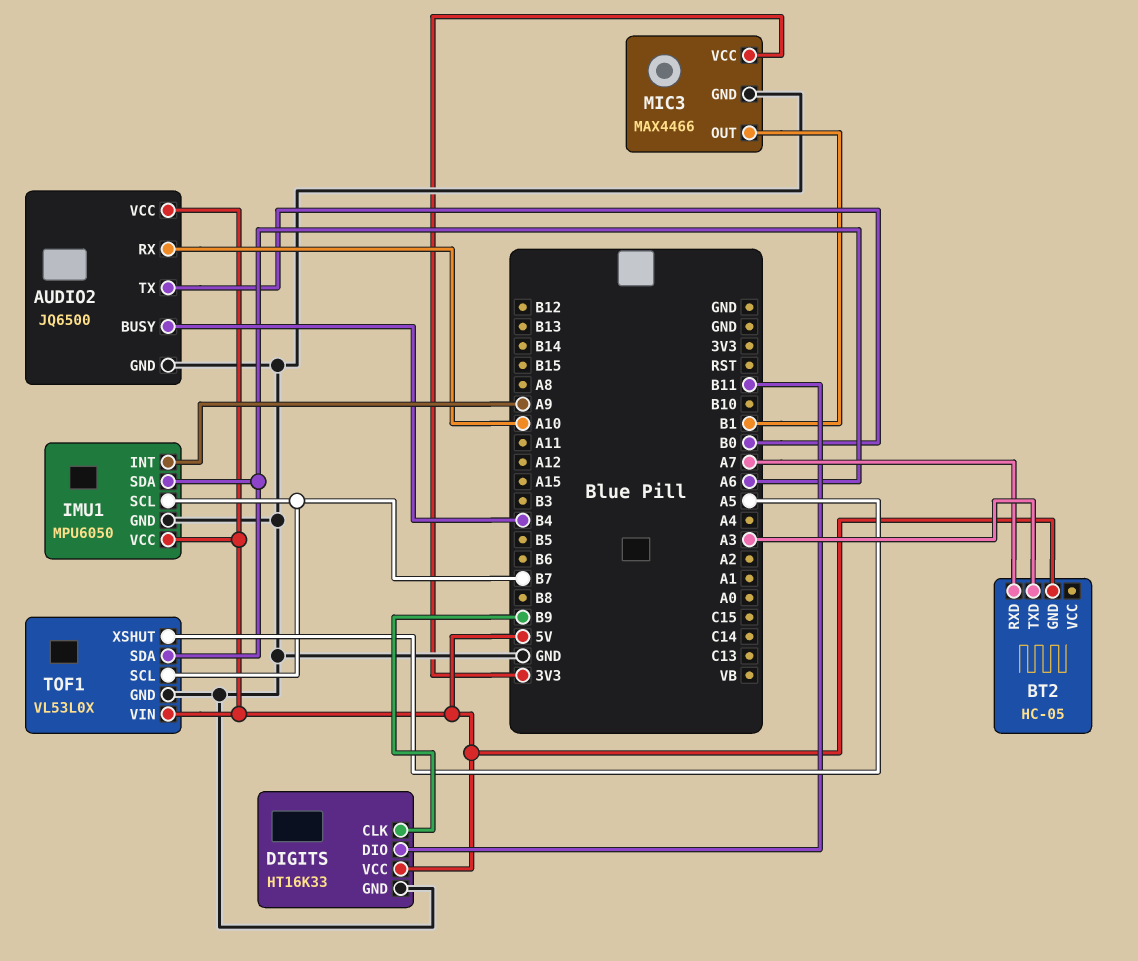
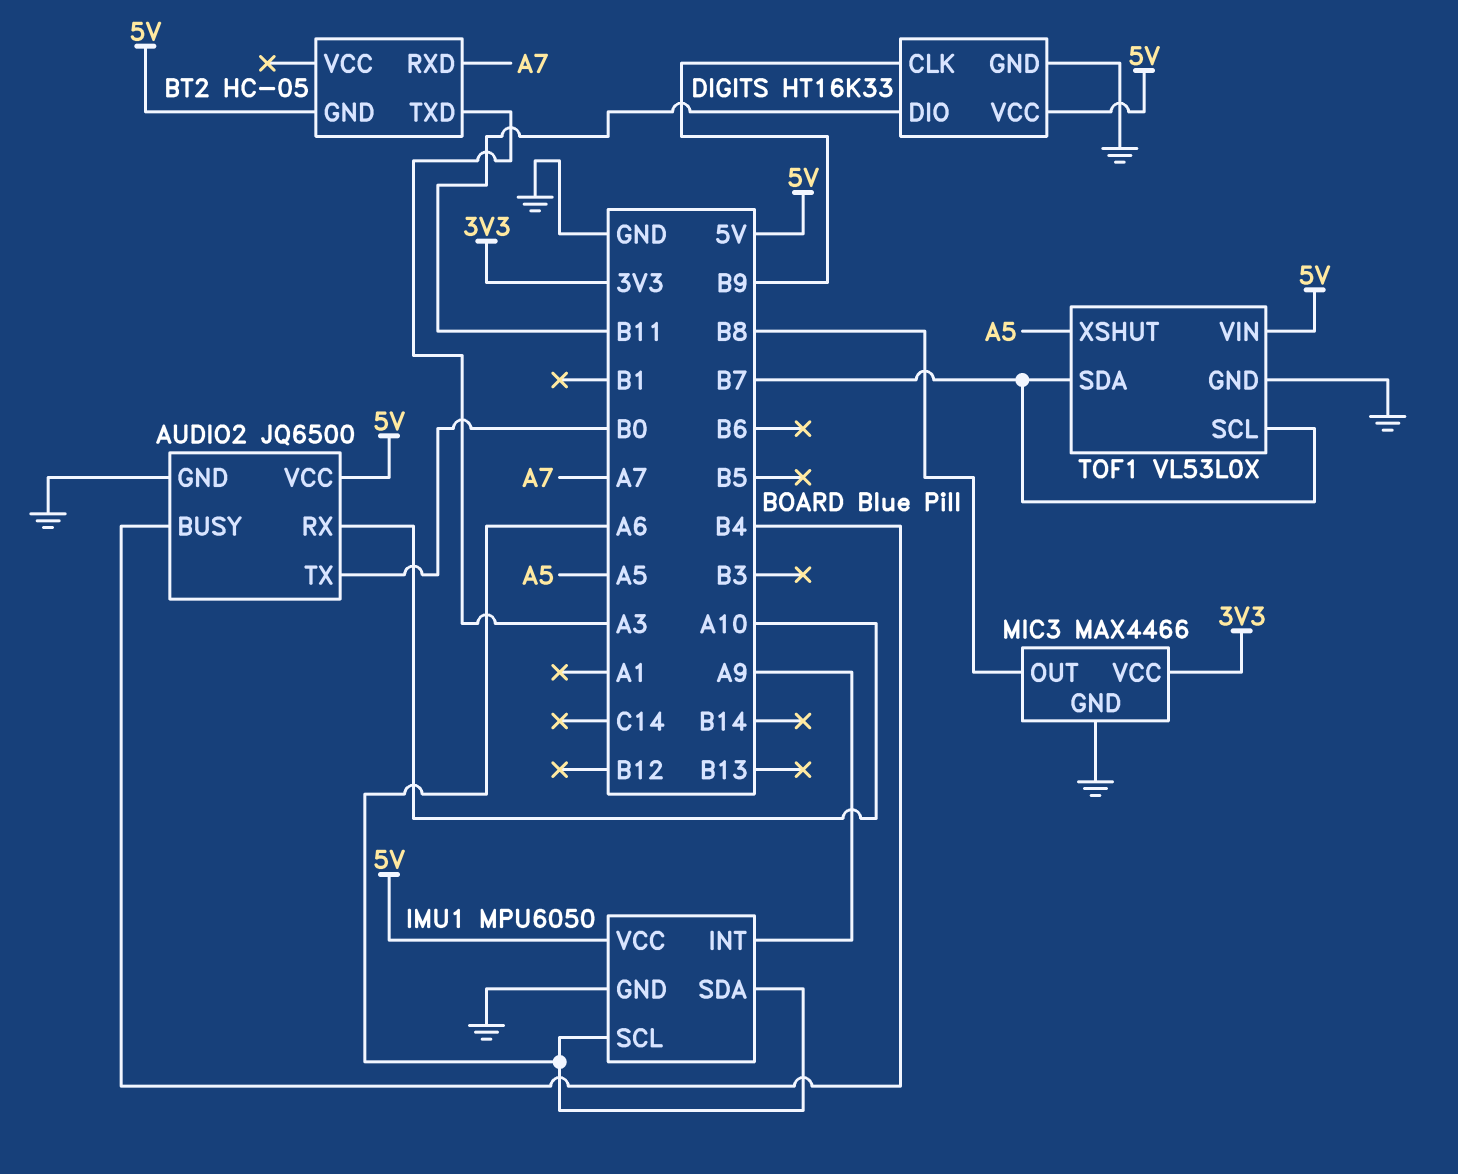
IMU1 pin SCL: B7 -> A6
MIC3 pin OUT: B1 -> B8
TOF1 pin SDA: A6 -> B7

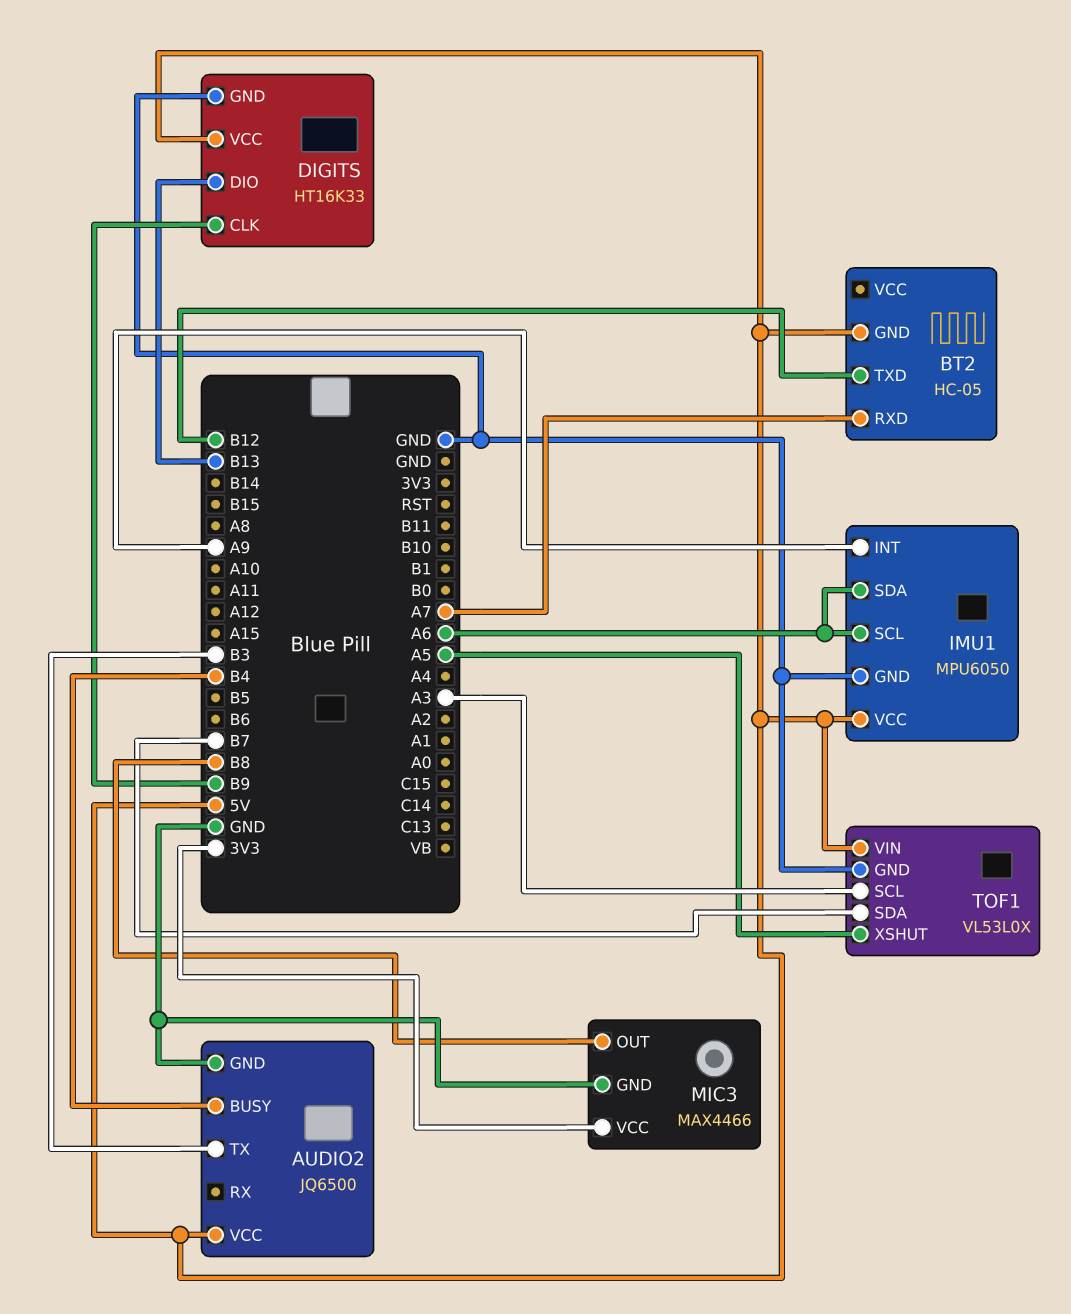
AUDIO2 pin RX: A10 -> none
AUDIO2 pin TX: B0 -> B3
BT2 pin TXD: A3 -> B12
DIGITS pin DIO: B11 -> B13
TOF1 pin SCL: B7 -> A3

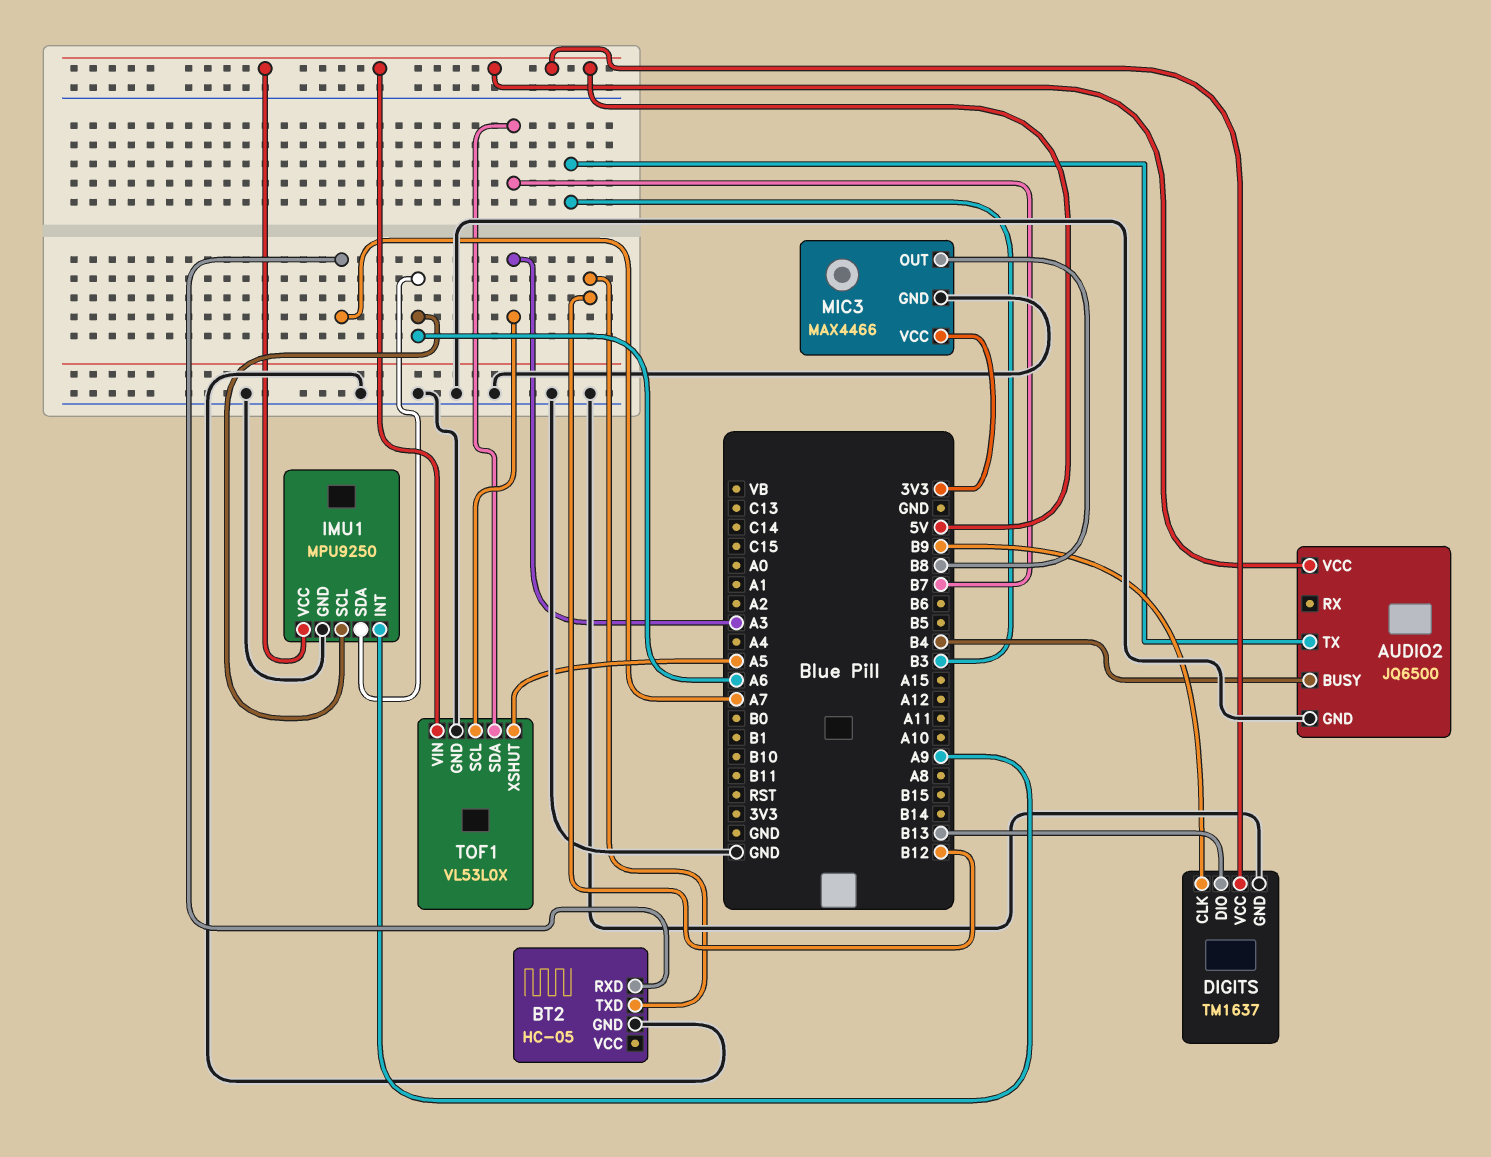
BT2 pin GND: 5V -> GND
DIGITS: HT16K33 -> TM1637
IMU1: MPU6050 -> MPU9250

